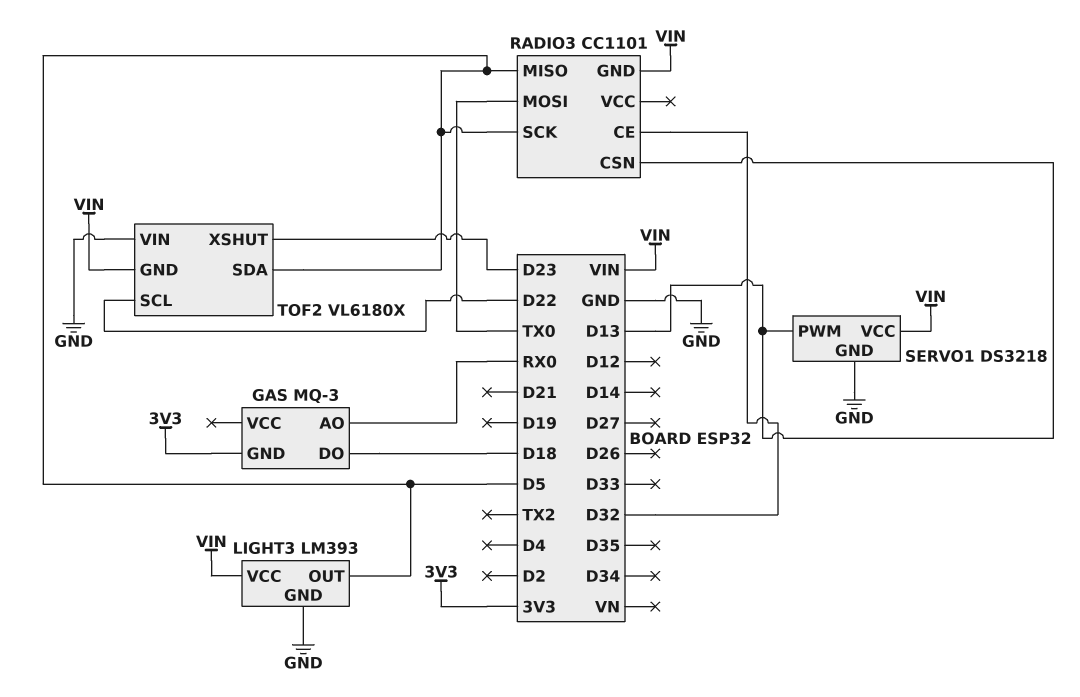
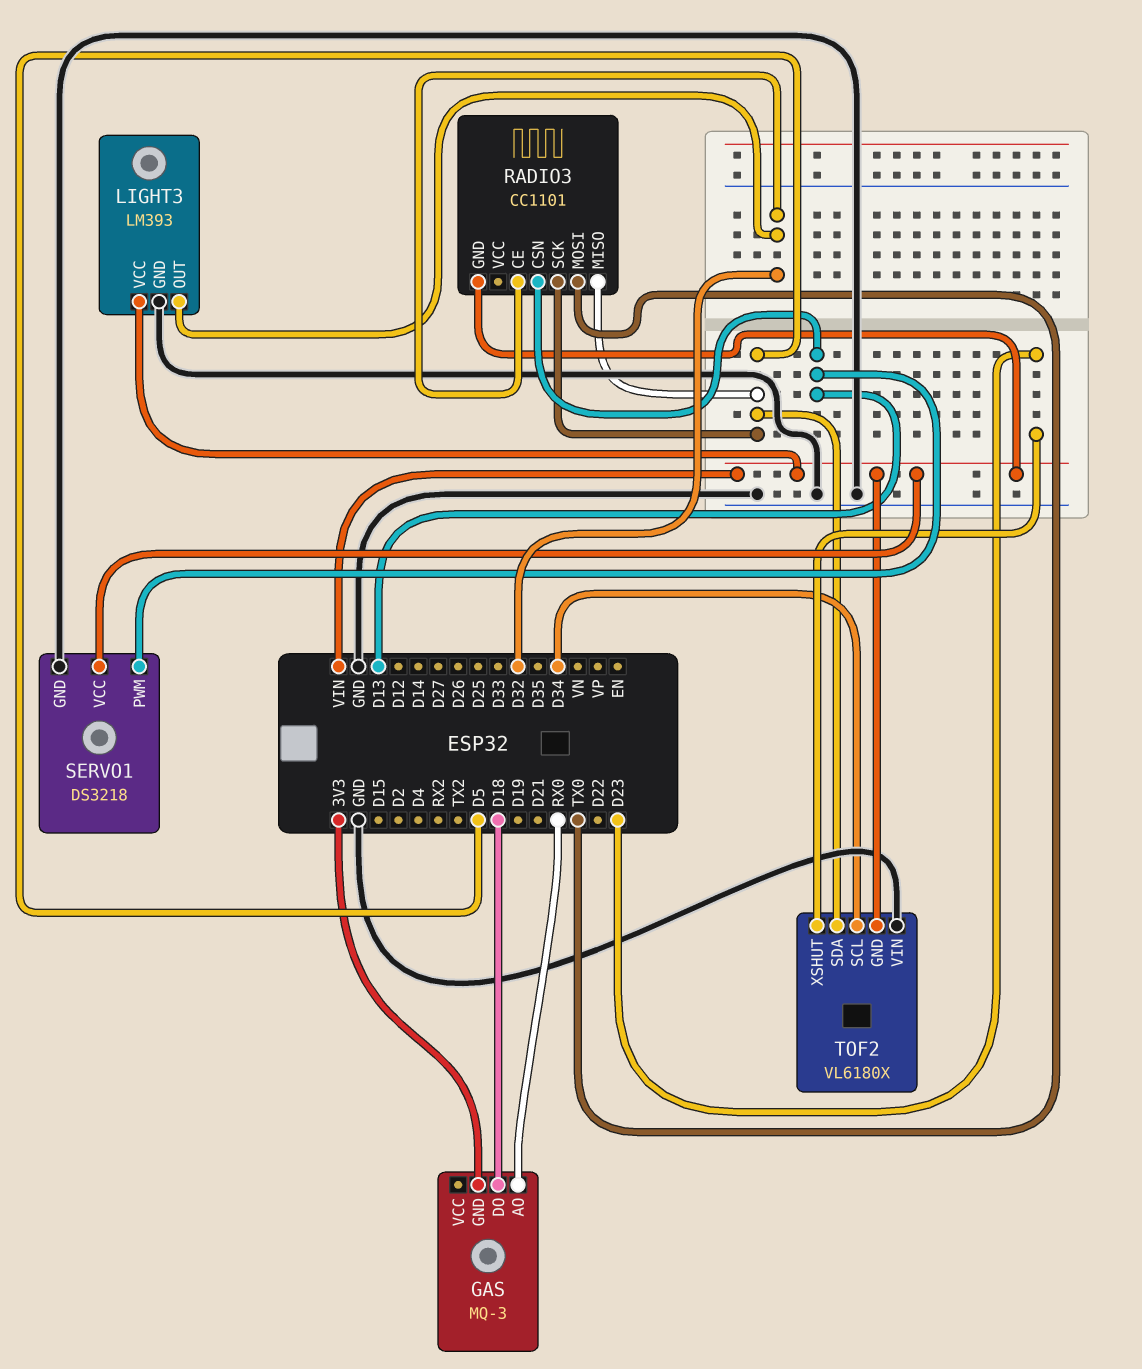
LIGHT3 pin OUT: D5 -> D32
TOF2 pin SCL: D22 -> D34

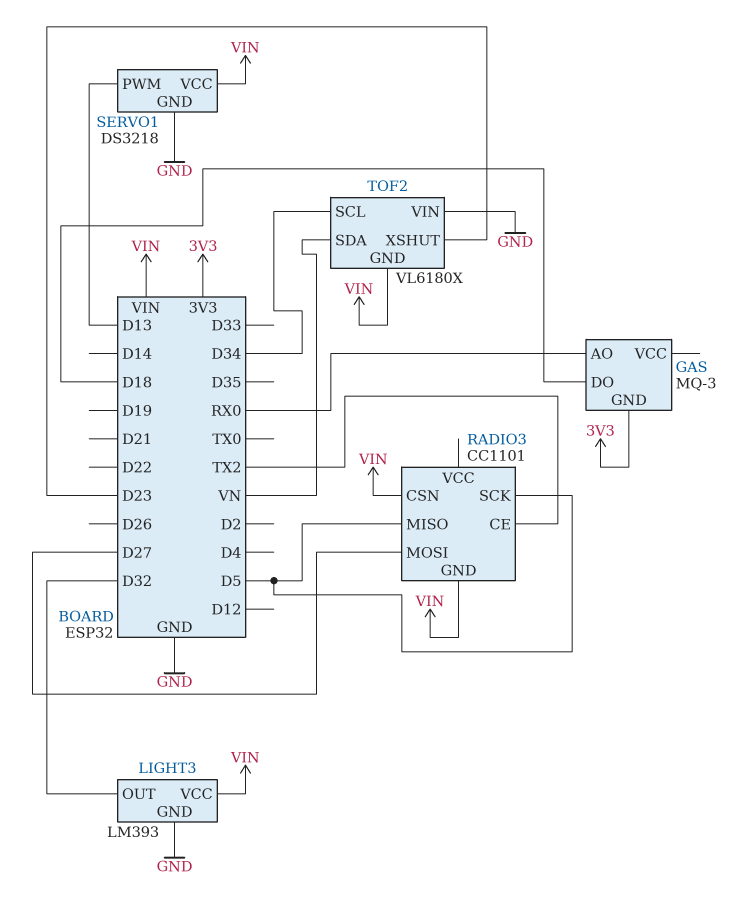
RADIO3 pin CE: D32 -> TX2
RADIO3 pin CSN: D13 -> VIN
RADIO3 pin MOSI: TX0 -> D27
TOF2 pin SDA: D5 -> VN

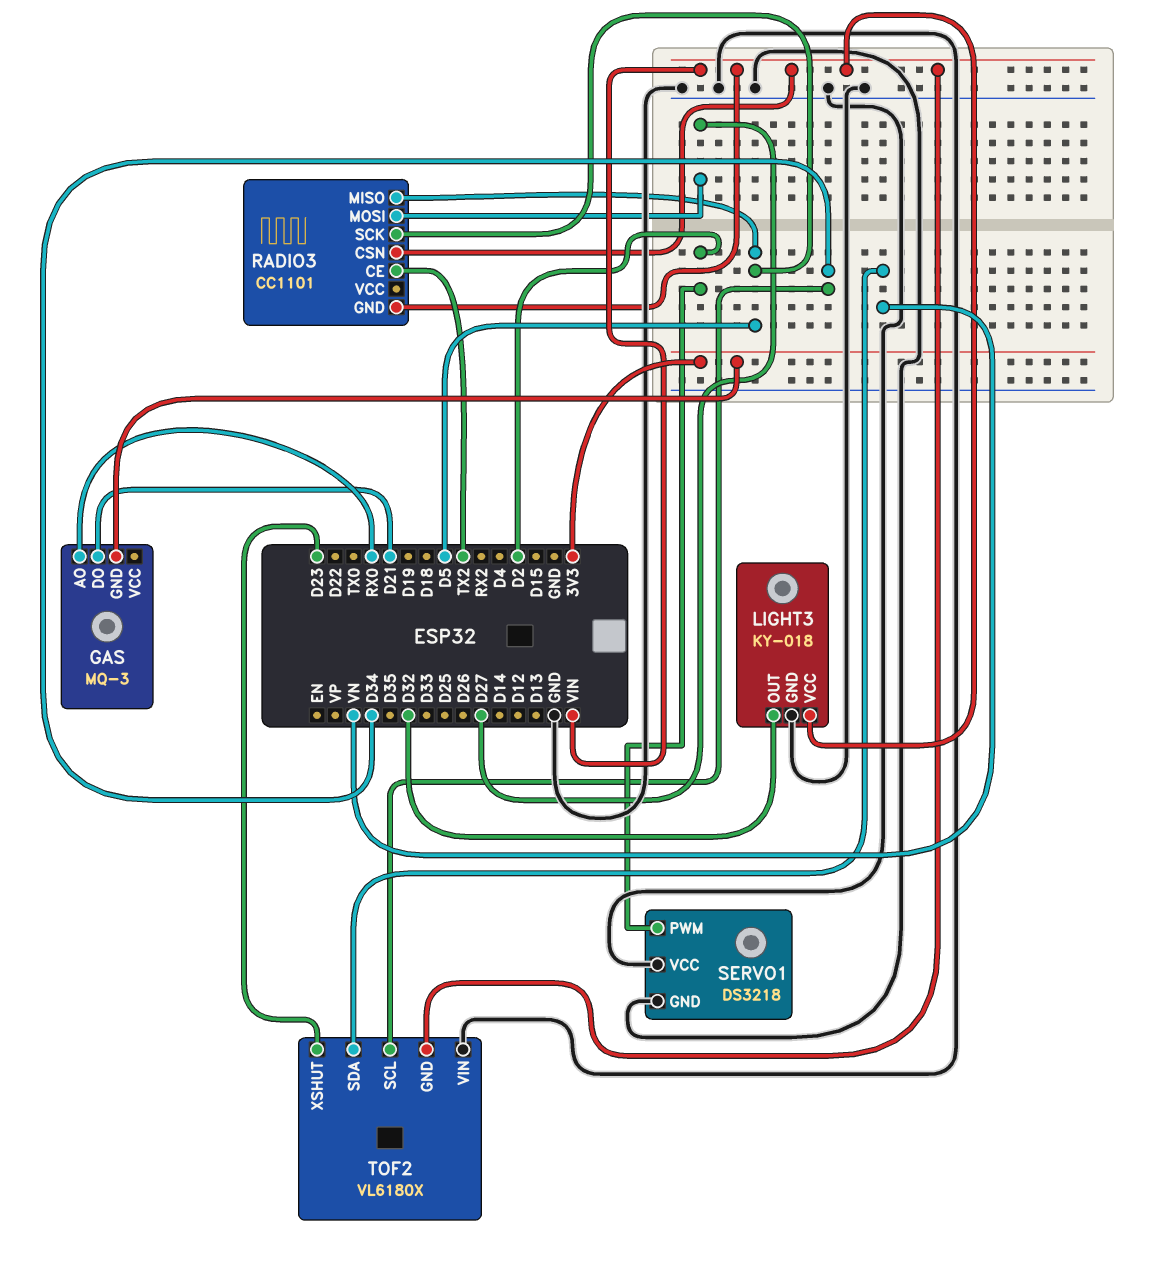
GAS pin DO: D18 -> D21
LIGHT3: LM393 -> KY-018
SERVO1 pin PWM: D13 -> D2
SERVO1 pin VCC: VIN -> GND

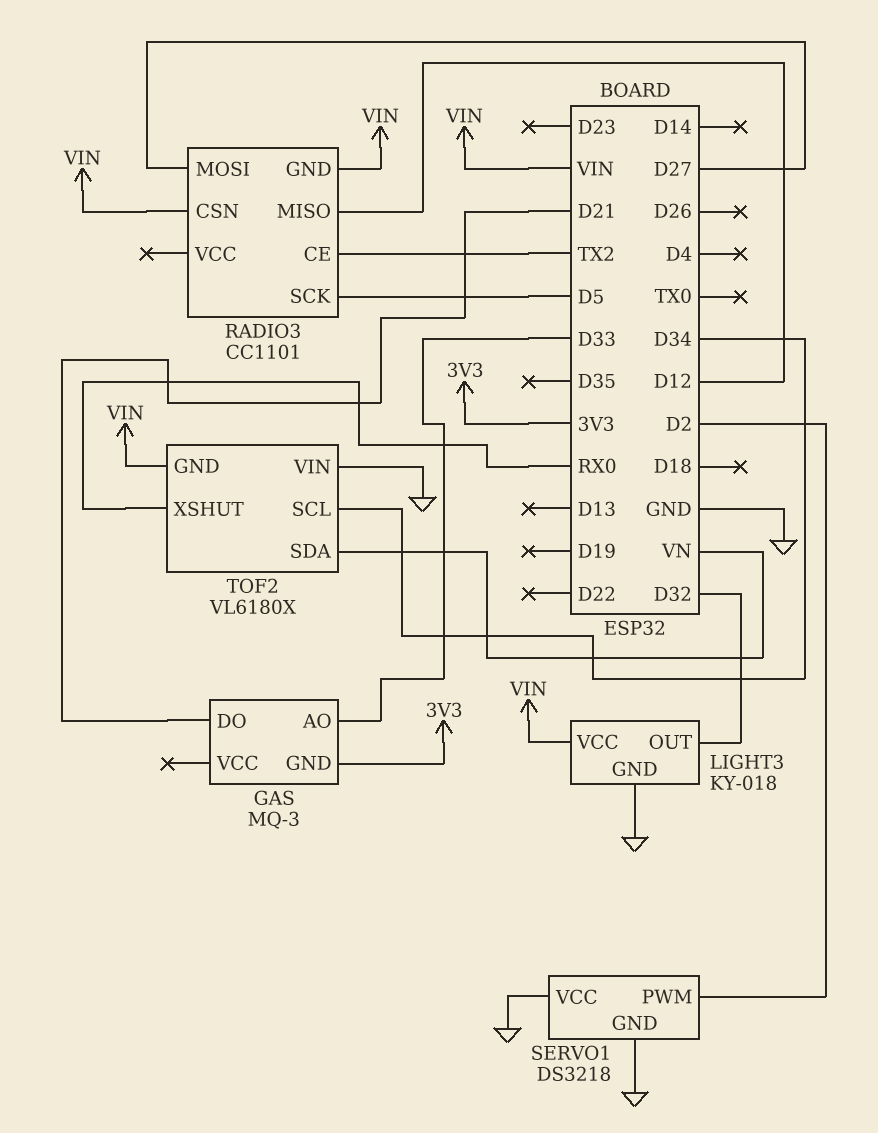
GAS pin AO: RX0 -> D33
RADIO3 pin MISO: D5 -> D12
TOF2 pin XSHUT: D23 -> RX0

